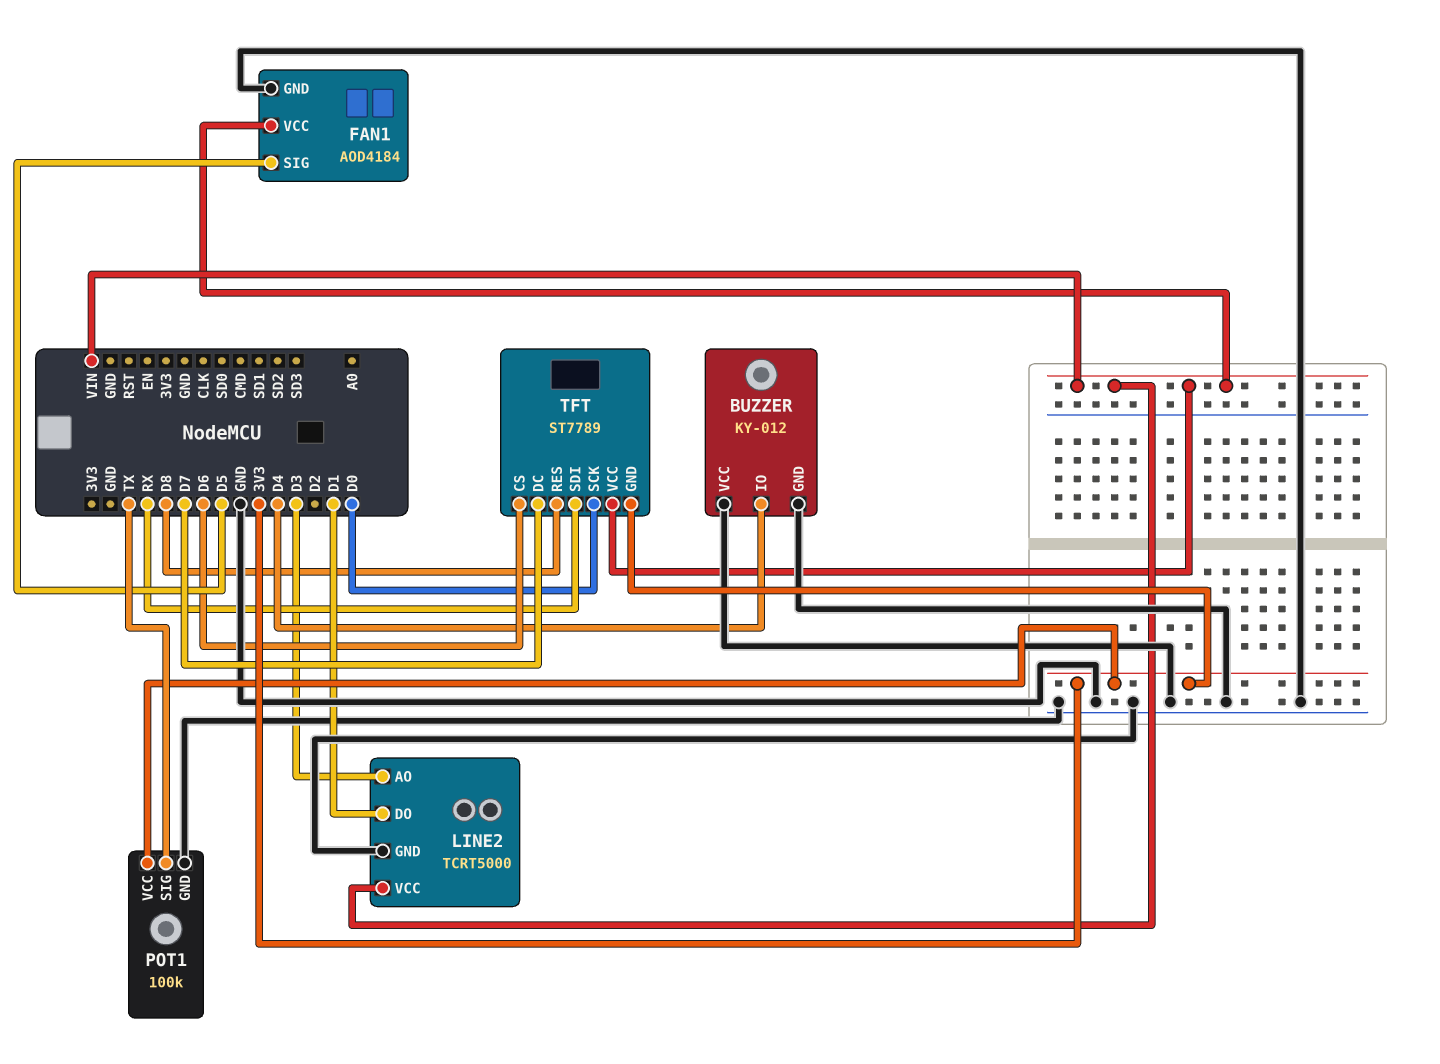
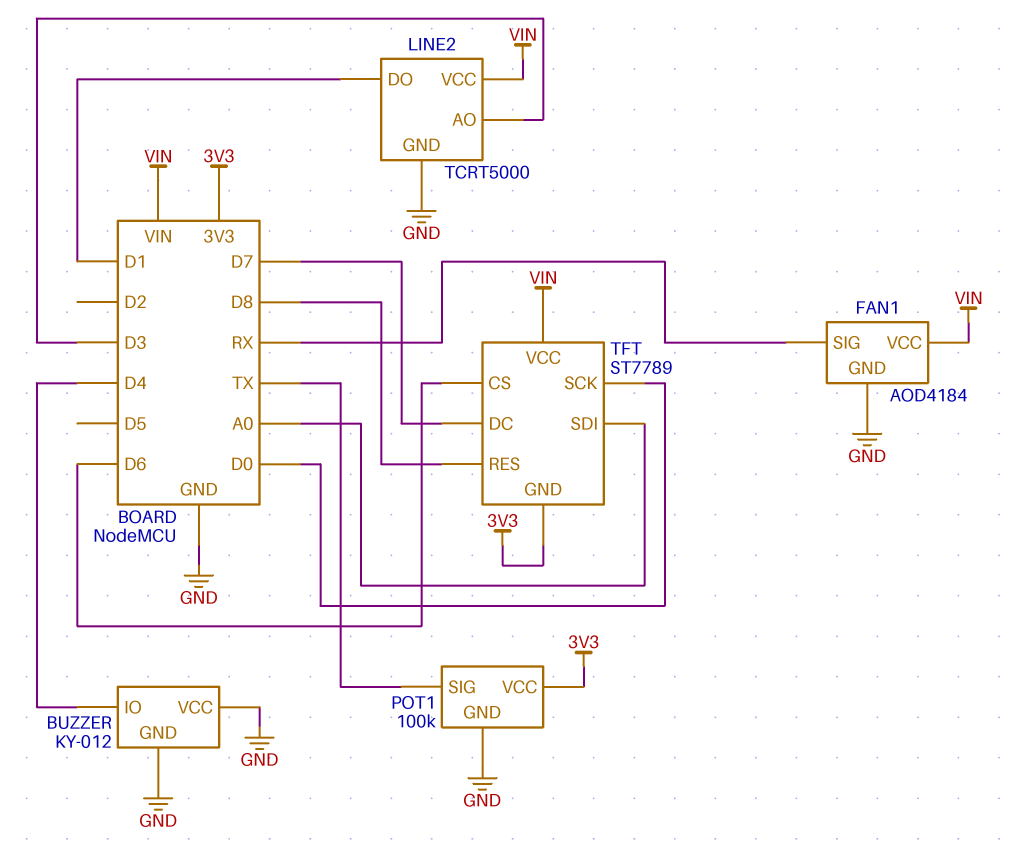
FAN1 pin SIG: D5 -> RX
TFT pin SDI: RX -> A0

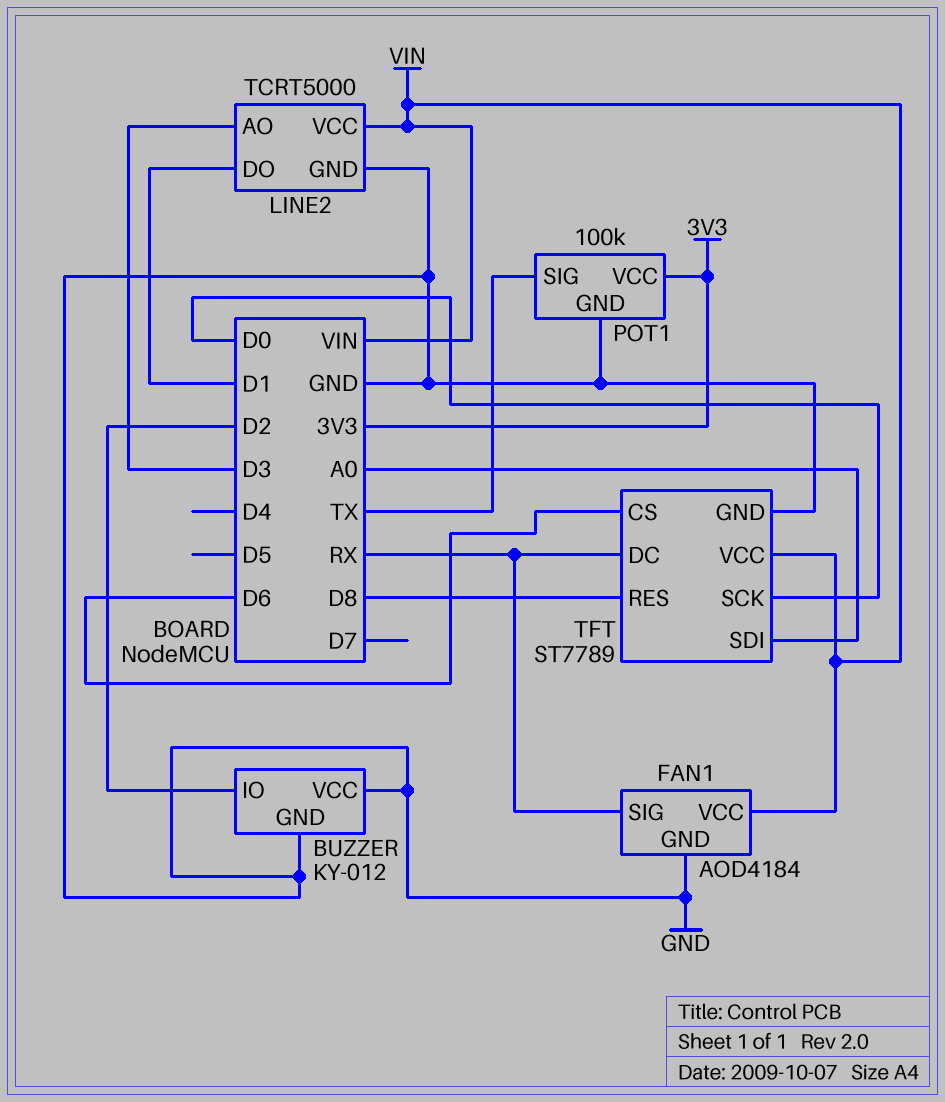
BUZZER pin IO: D4 -> D2
TFT pin DC: D7 -> RX
TFT pin GND: 3V3 -> GND

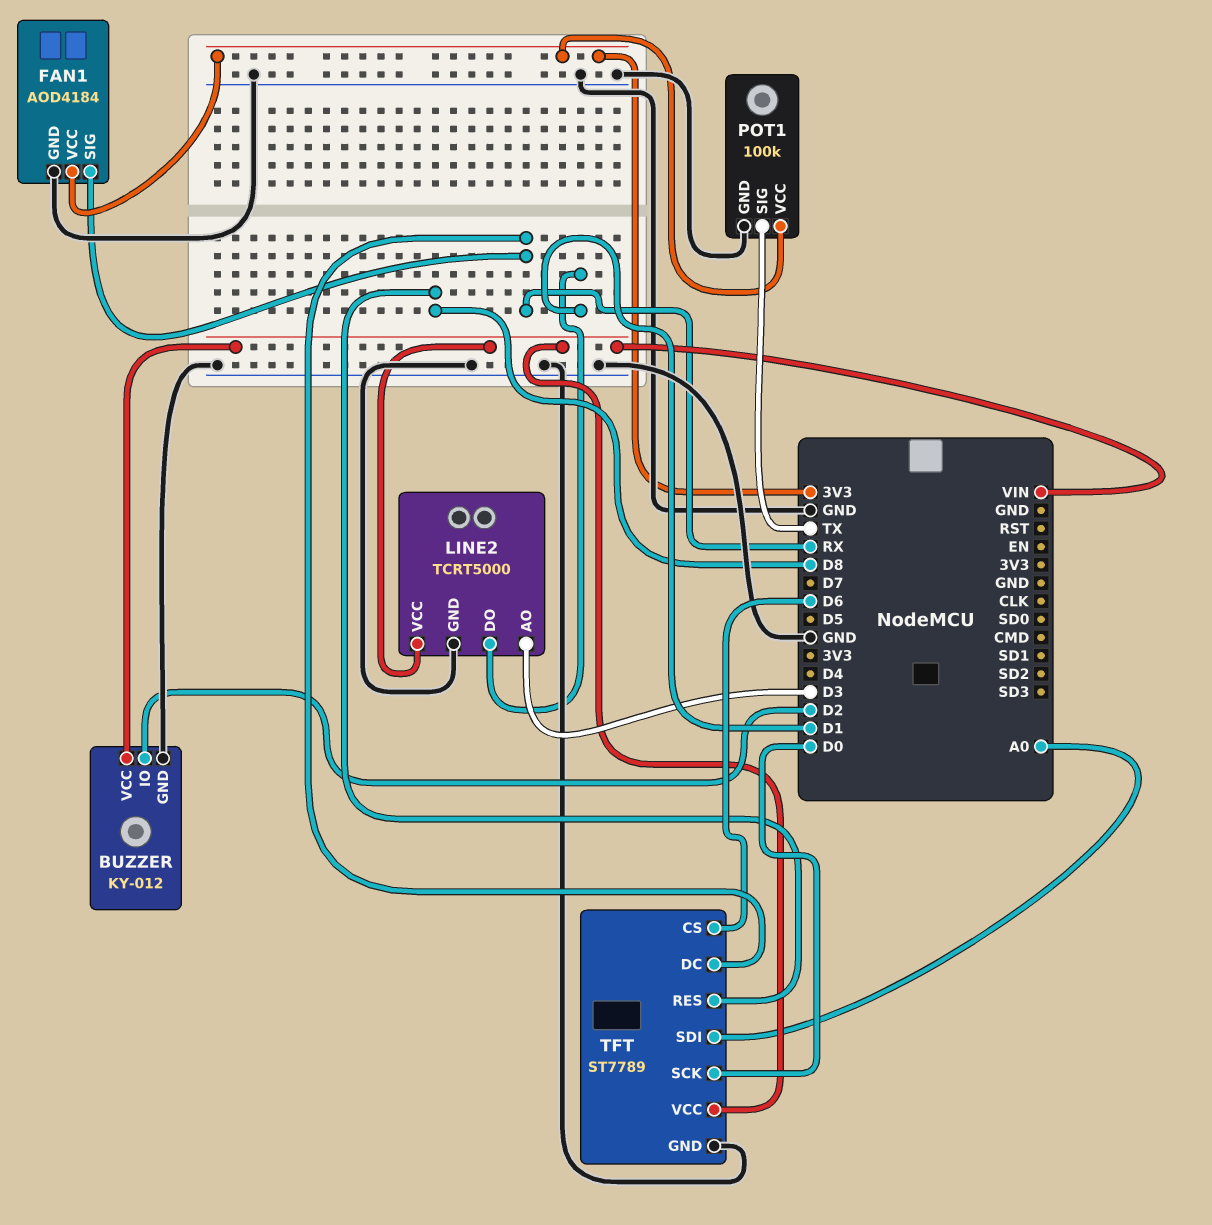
BUZZER pin VCC: GND -> VIN
FAN1 pin VCC: VIN -> 3V3

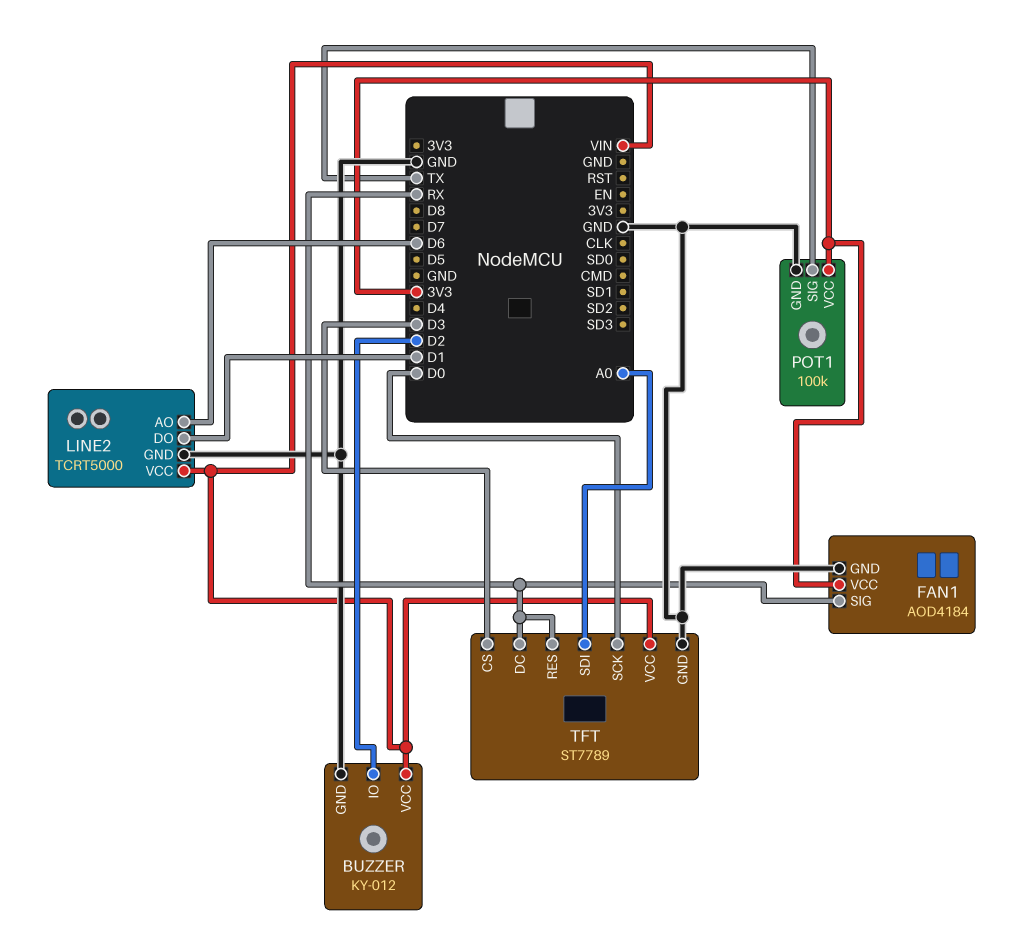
LINE2 pin AO: D3 -> D6
TFT pin CS: D6 -> D3
TFT pin RES: D8 -> RX

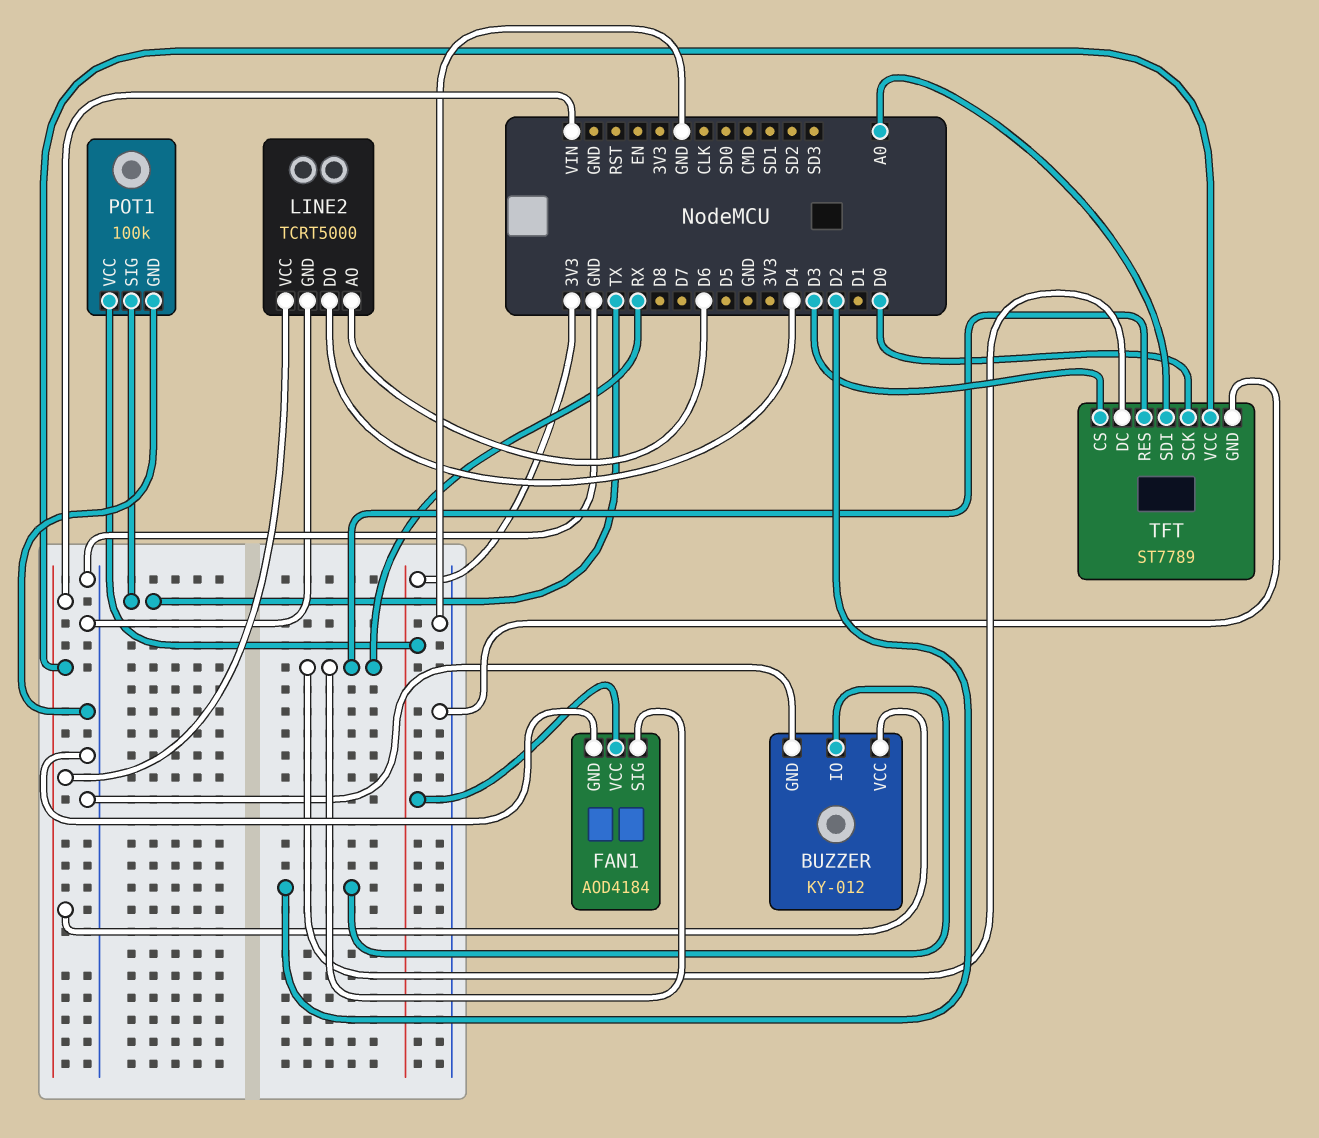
LINE2 pin DO: D1 -> D4

